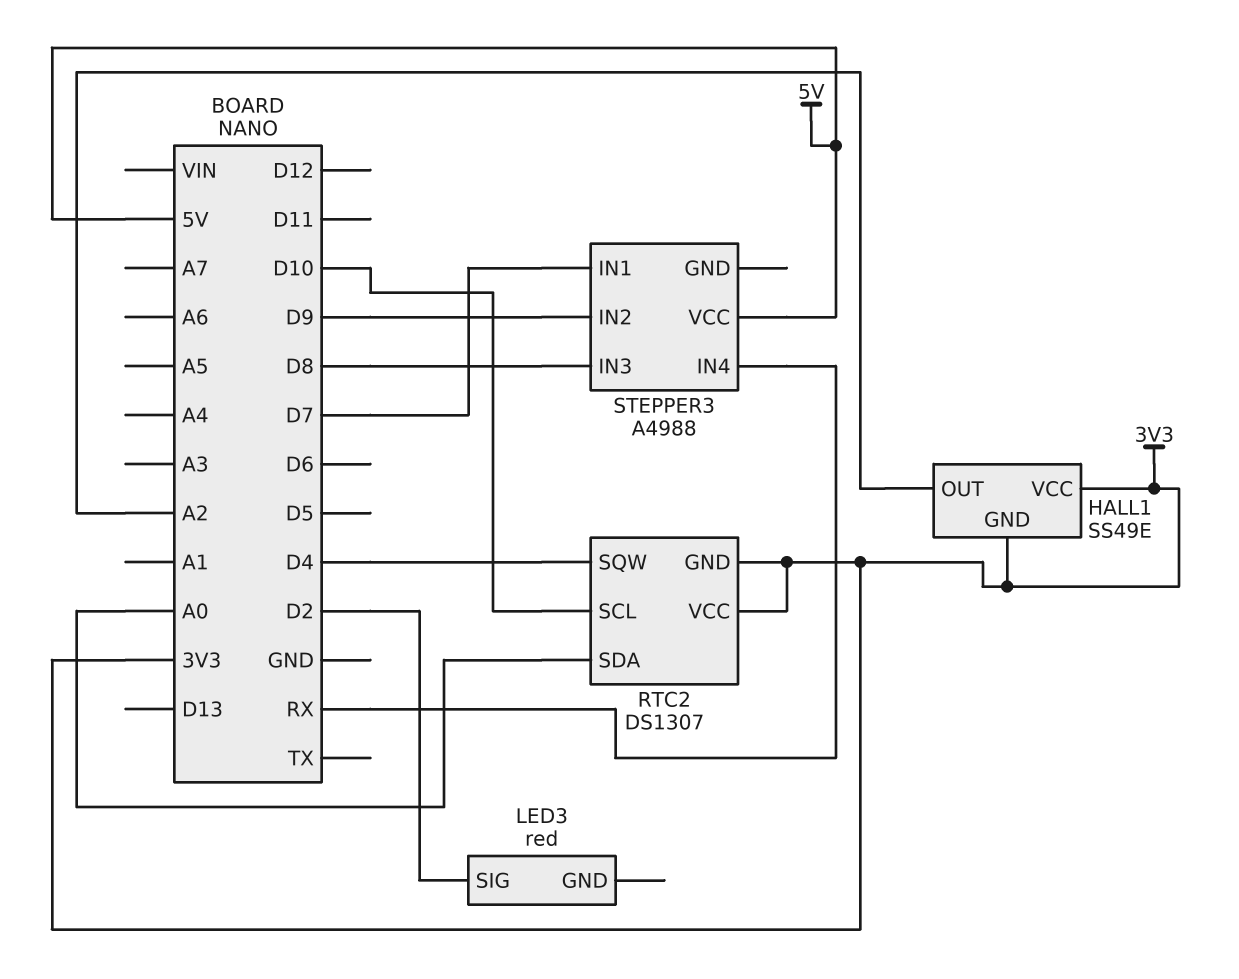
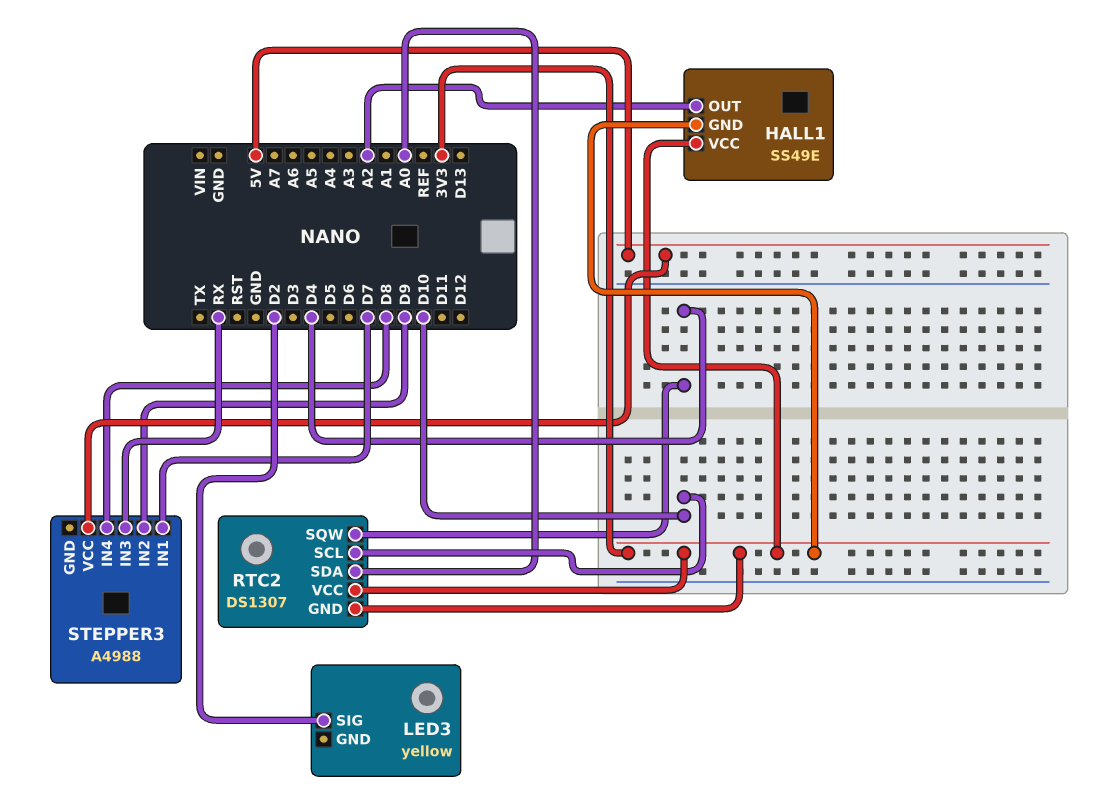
LED3: red -> yellow
STEPPER3 pin IN3: D8 -> RX
STEPPER3 pin IN4: RX -> D8

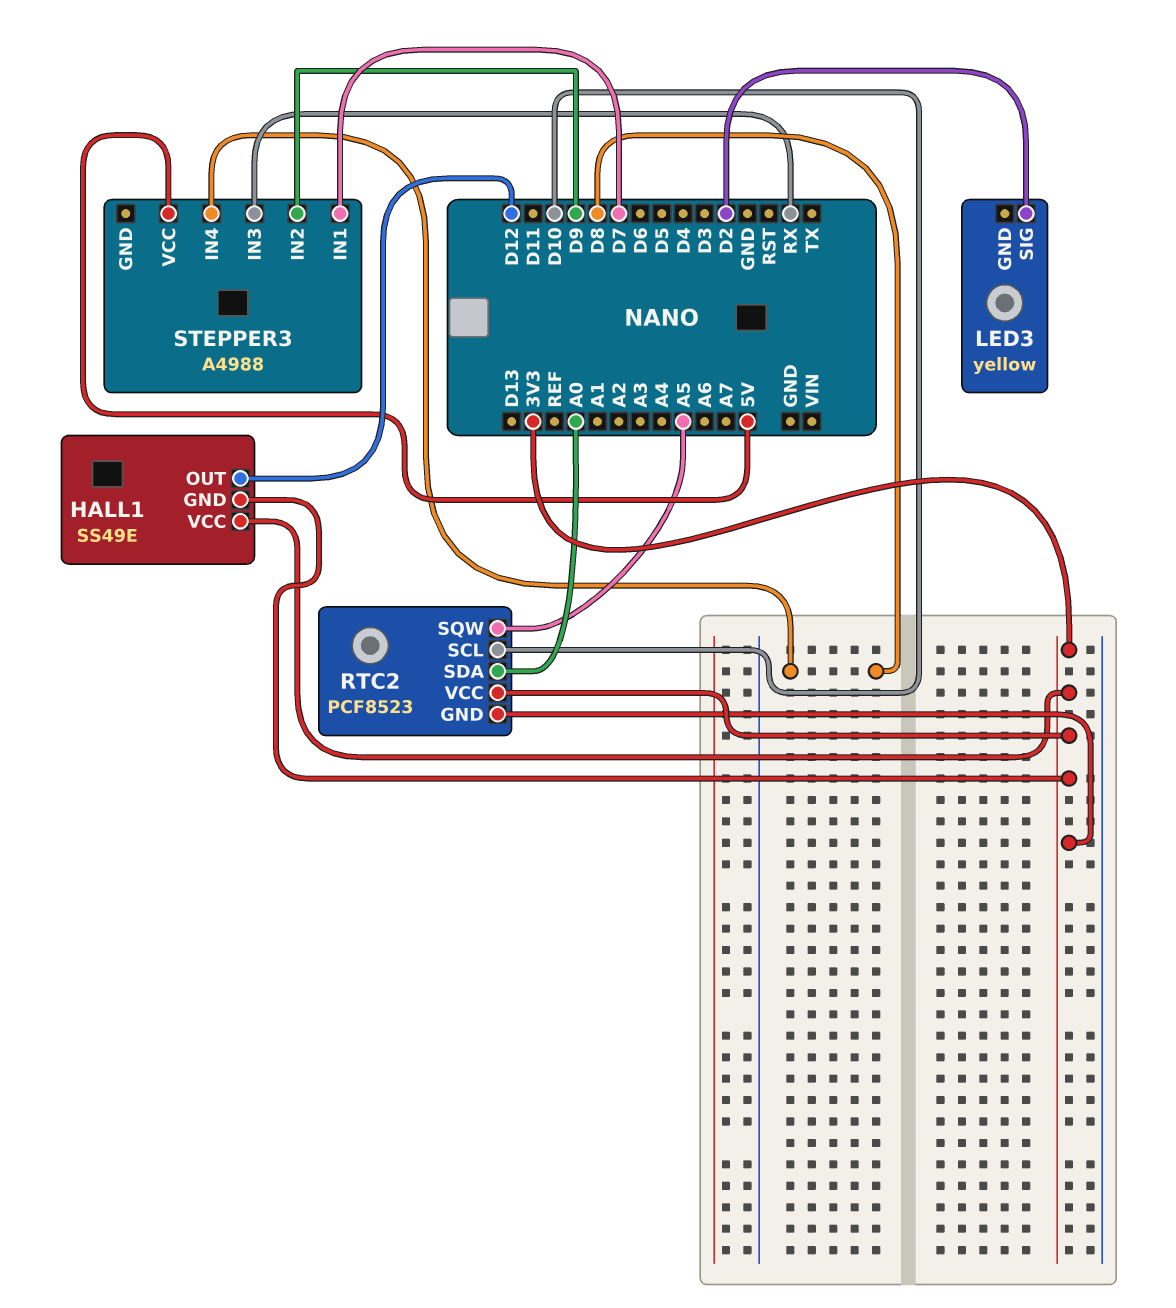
HALL1 pin OUT: A2 -> D12
RTC2: DS1307 -> PCF8523
RTC2 pin SQW: D4 -> A5

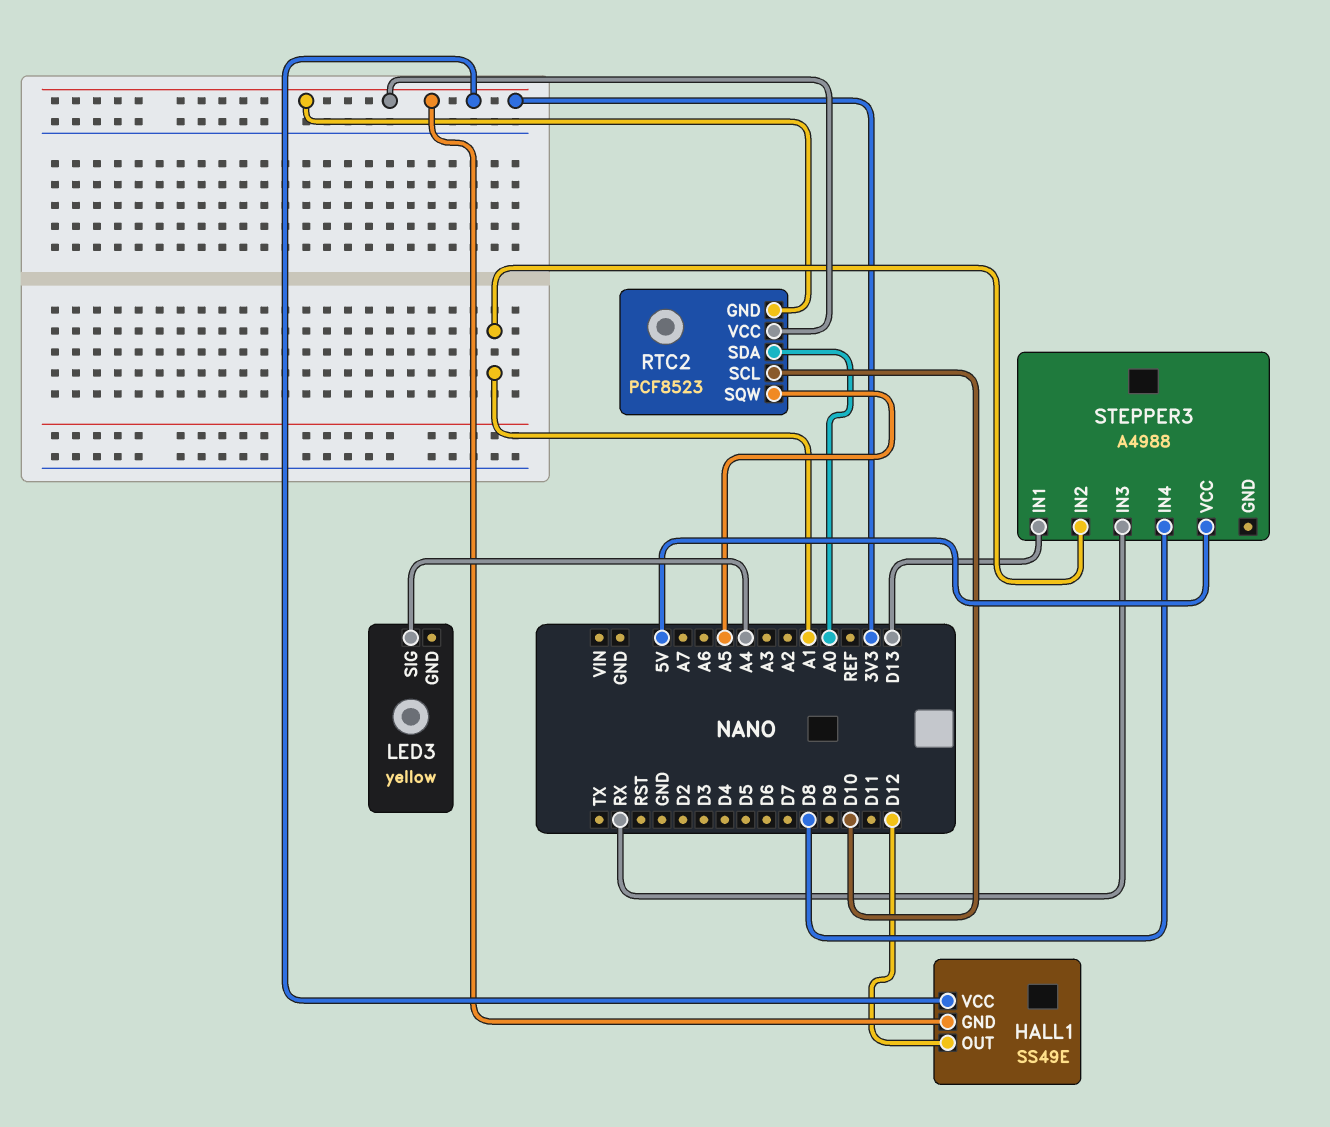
LED3 pin SIG: D2 -> A4
STEPPER3 pin IN1: D7 -> D13
STEPPER3 pin IN2: D9 -> A1

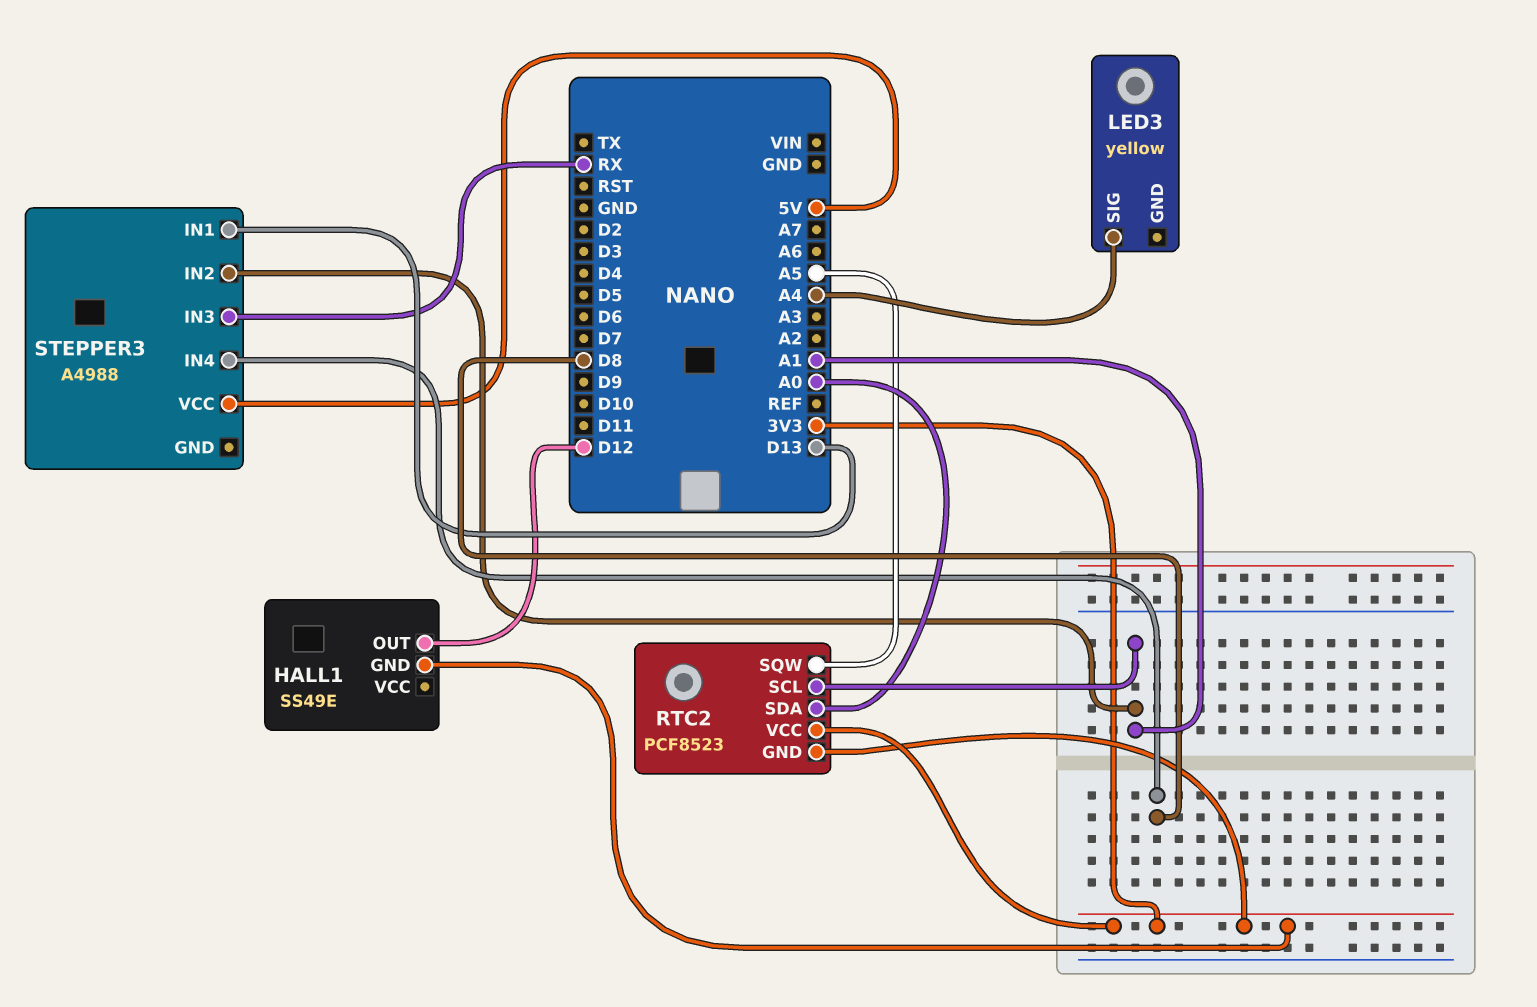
HALL1 pin VCC: 3V3 -> none
RTC2 pin SCL: D10 -> A1

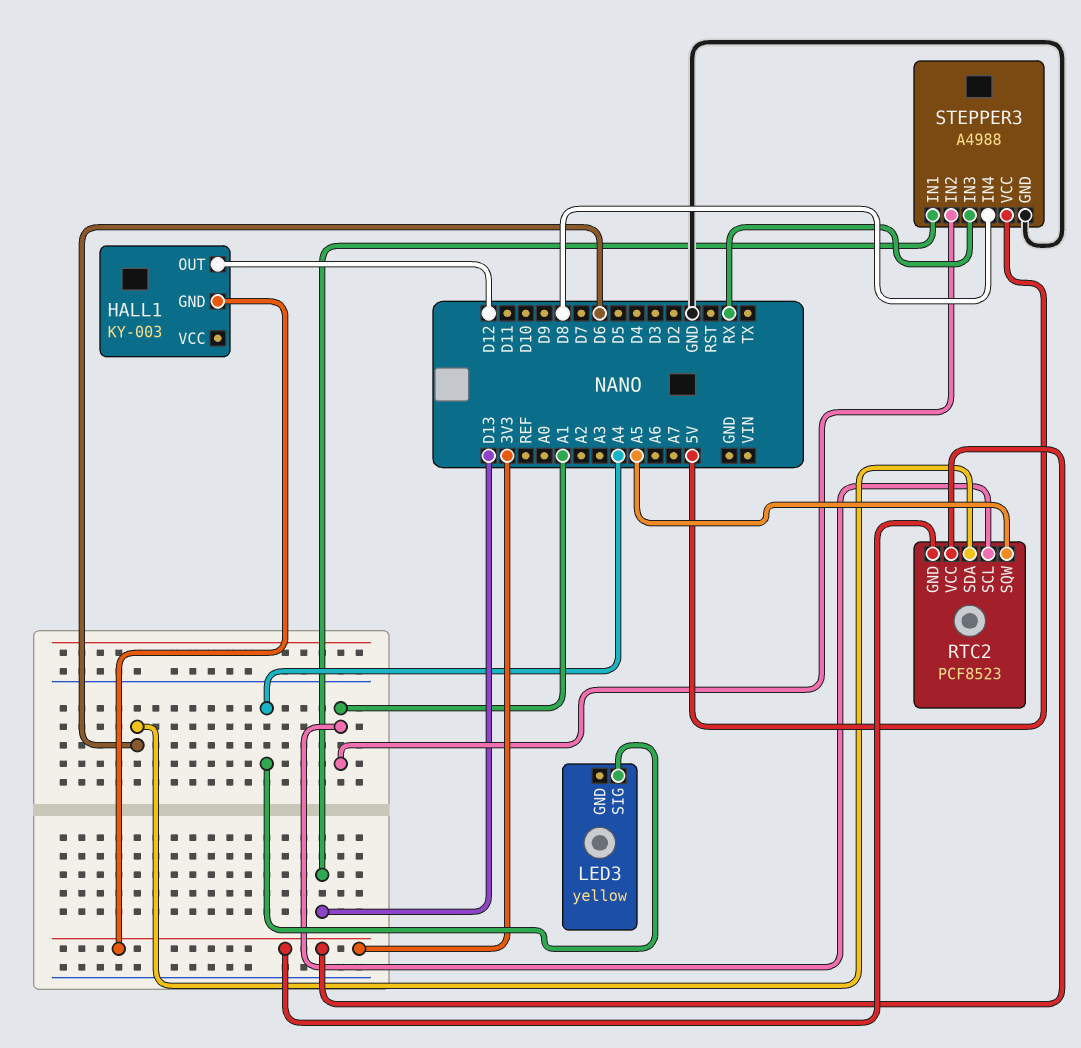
HALL1: SS49E -> KY-003
RTC2 pin SDA: A0 -> D6
STEPPER3 pin GND: none -> GND

